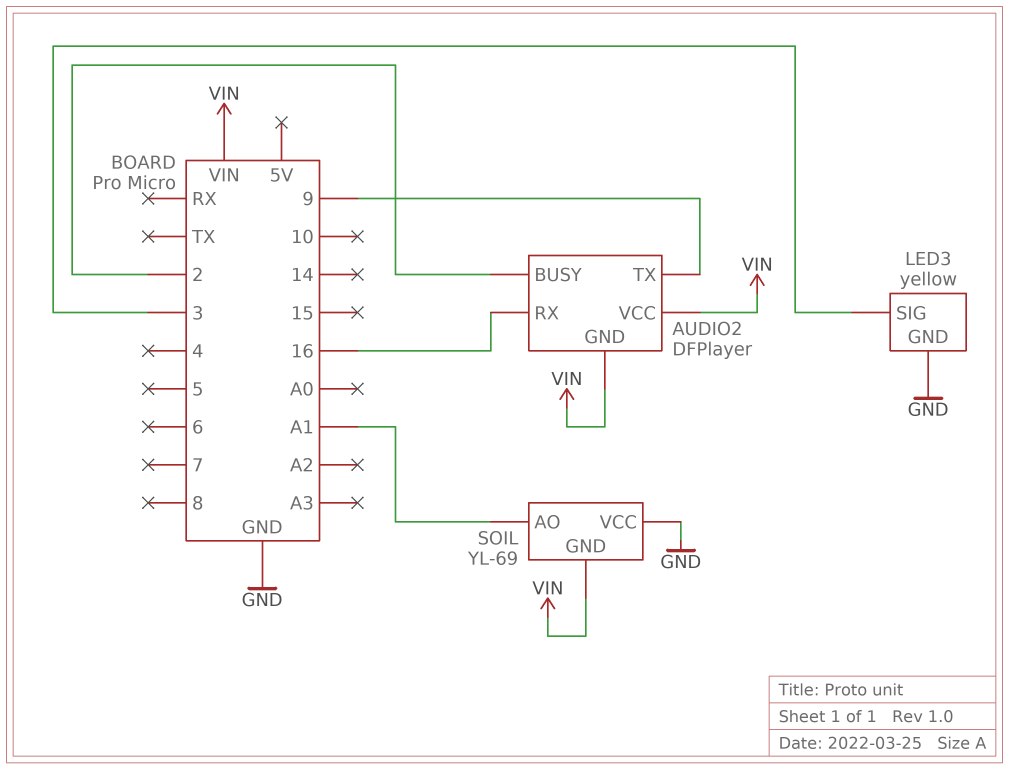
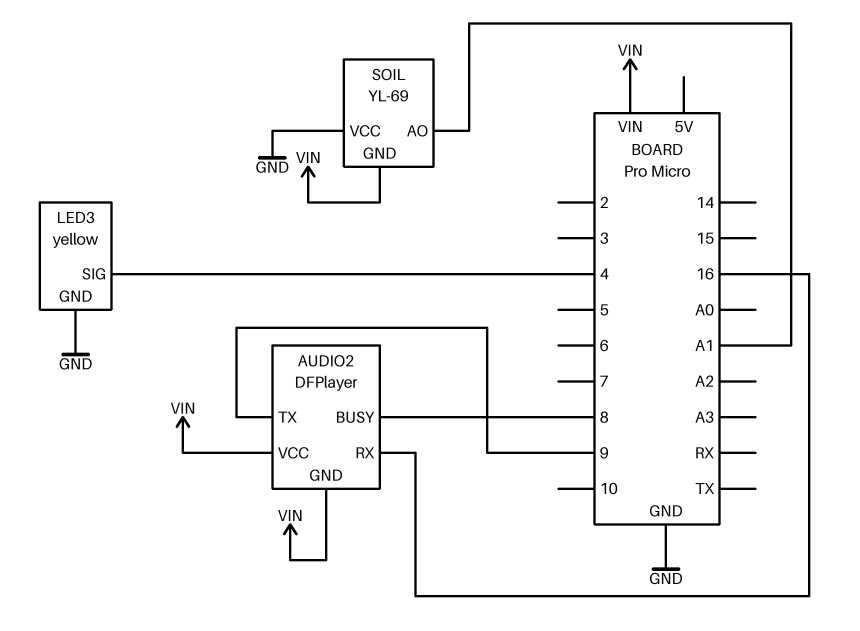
AUDIO2 pin BUSY: 2 -> 8
LED3 pin SIG: 3 -> 4

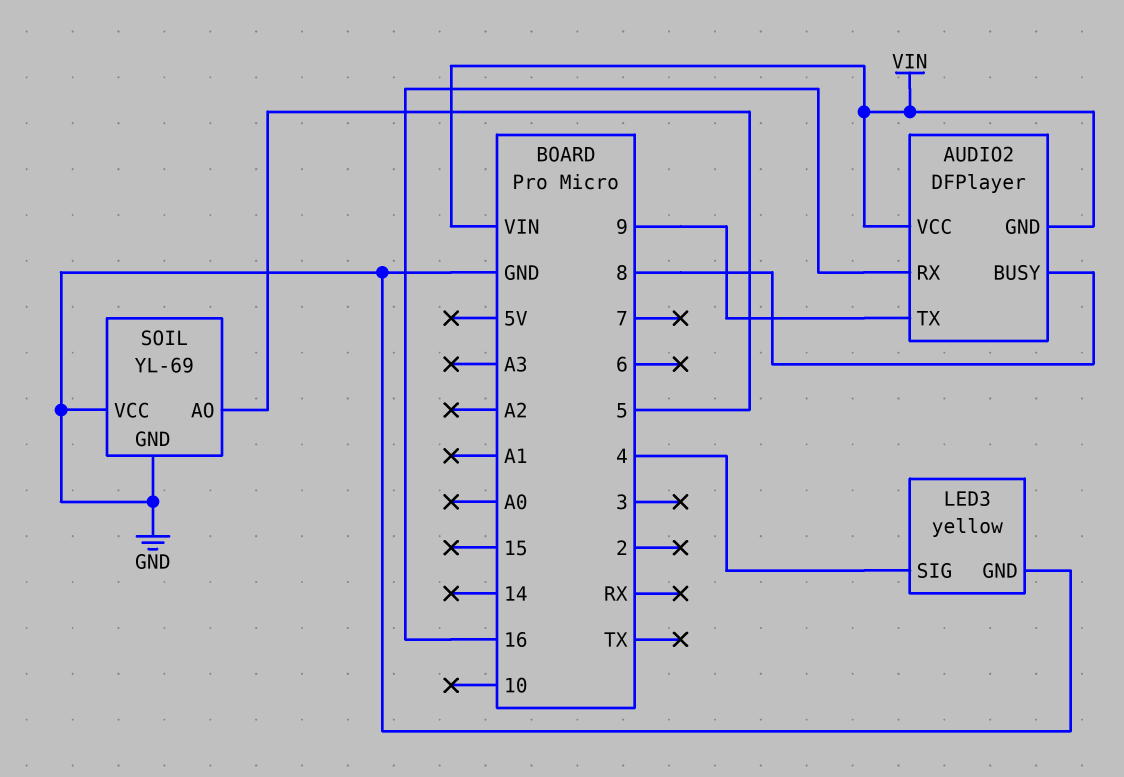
SOIL pin AO: A1 -> 5
SOIL pin GND: VIN -> GND

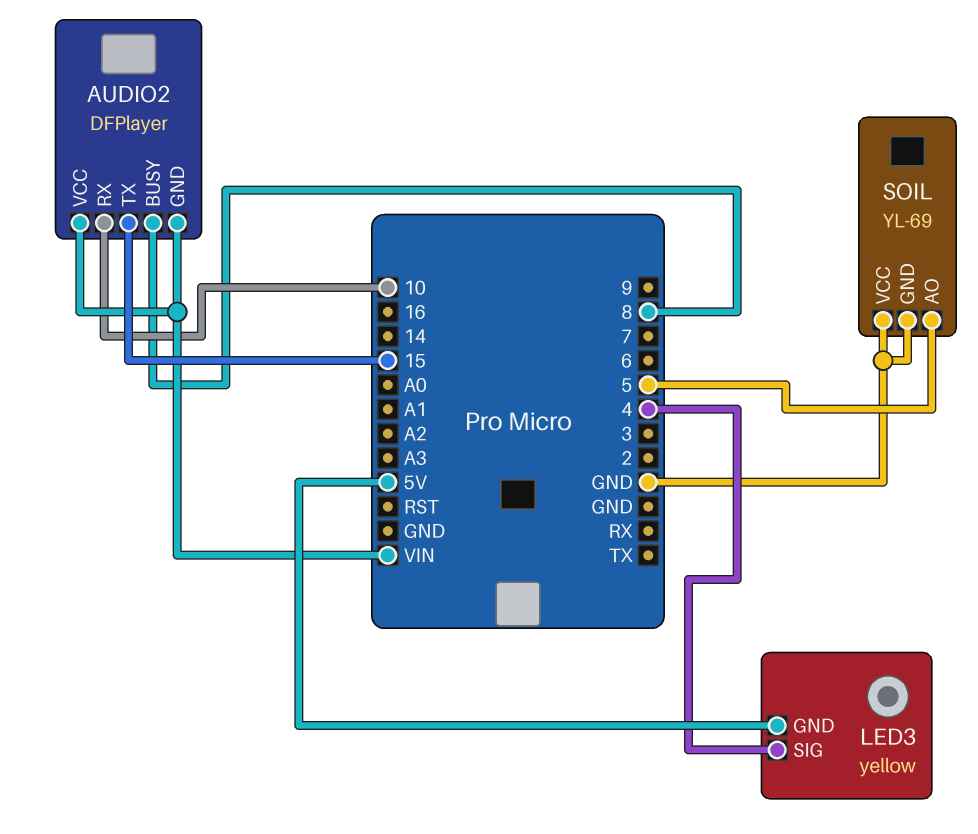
AUDIO2 pin RX: 16 -> 10
AUDIO2 pin TX: 9 -> 15
LED3 pin GND: GND -> 5V

